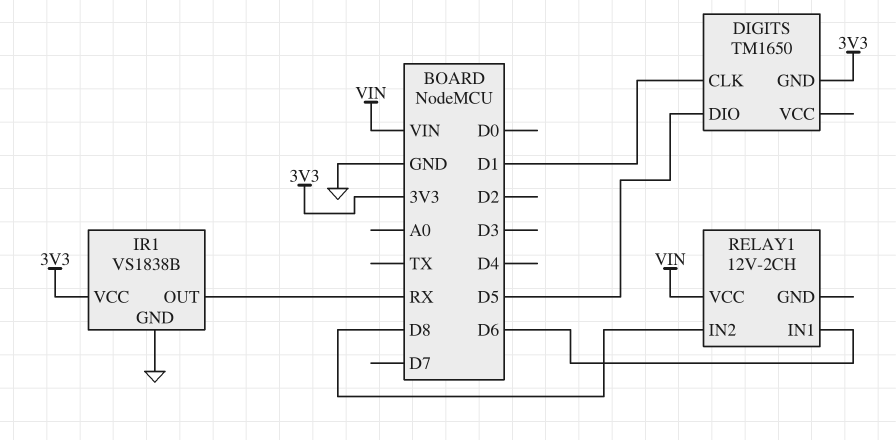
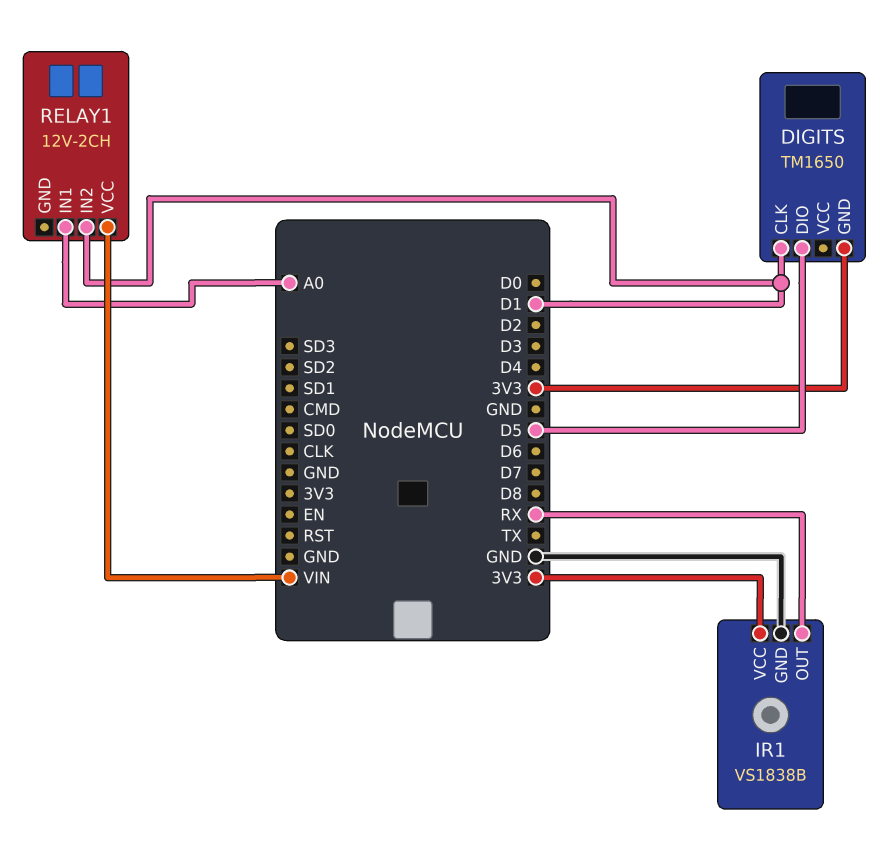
RELAY1 pin IN1: D6 -> A0
RELAY1 pin IN2: D8 -> D1

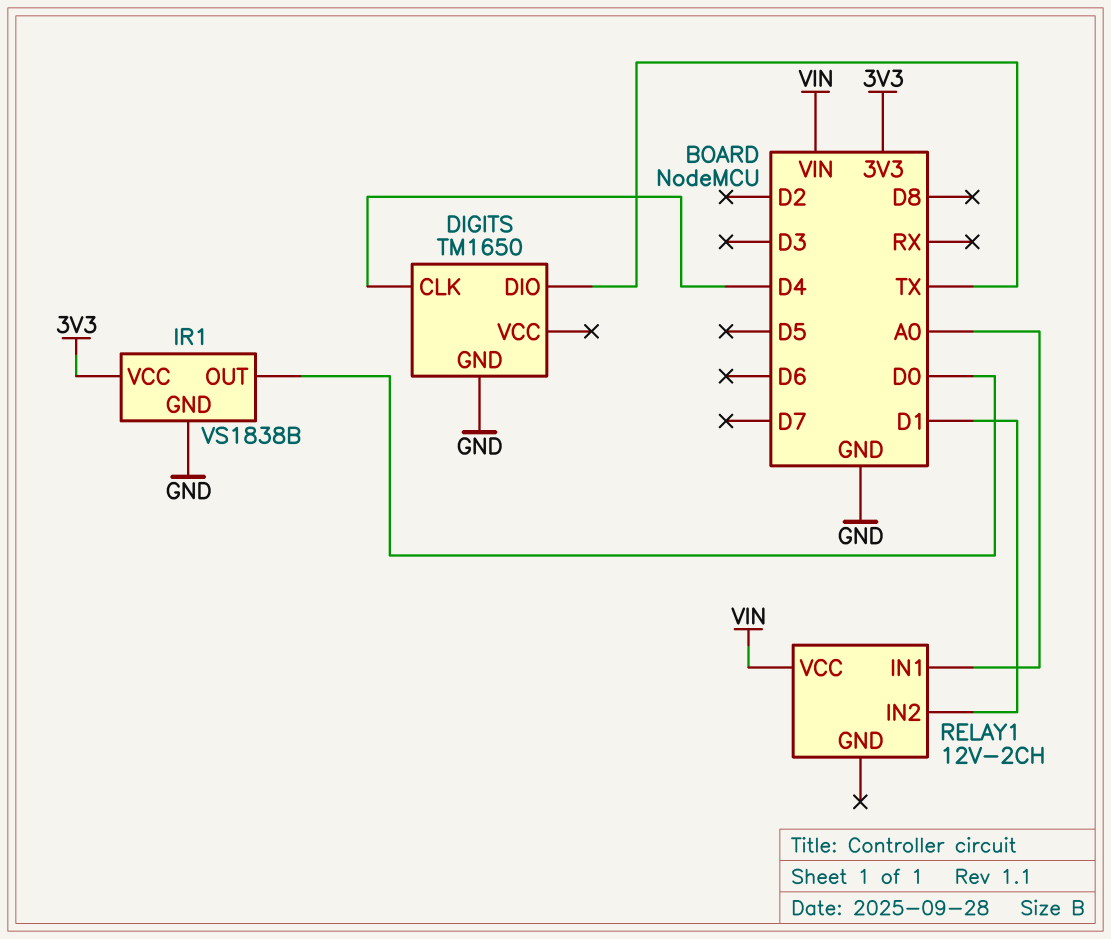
DIGITS pin CLK: D1 -> D4
DIGITS pin DIO: D5 -> TX
DIGITS pin GND: 3V3 -> GND
IR1 pin OUT: RX -> D0

